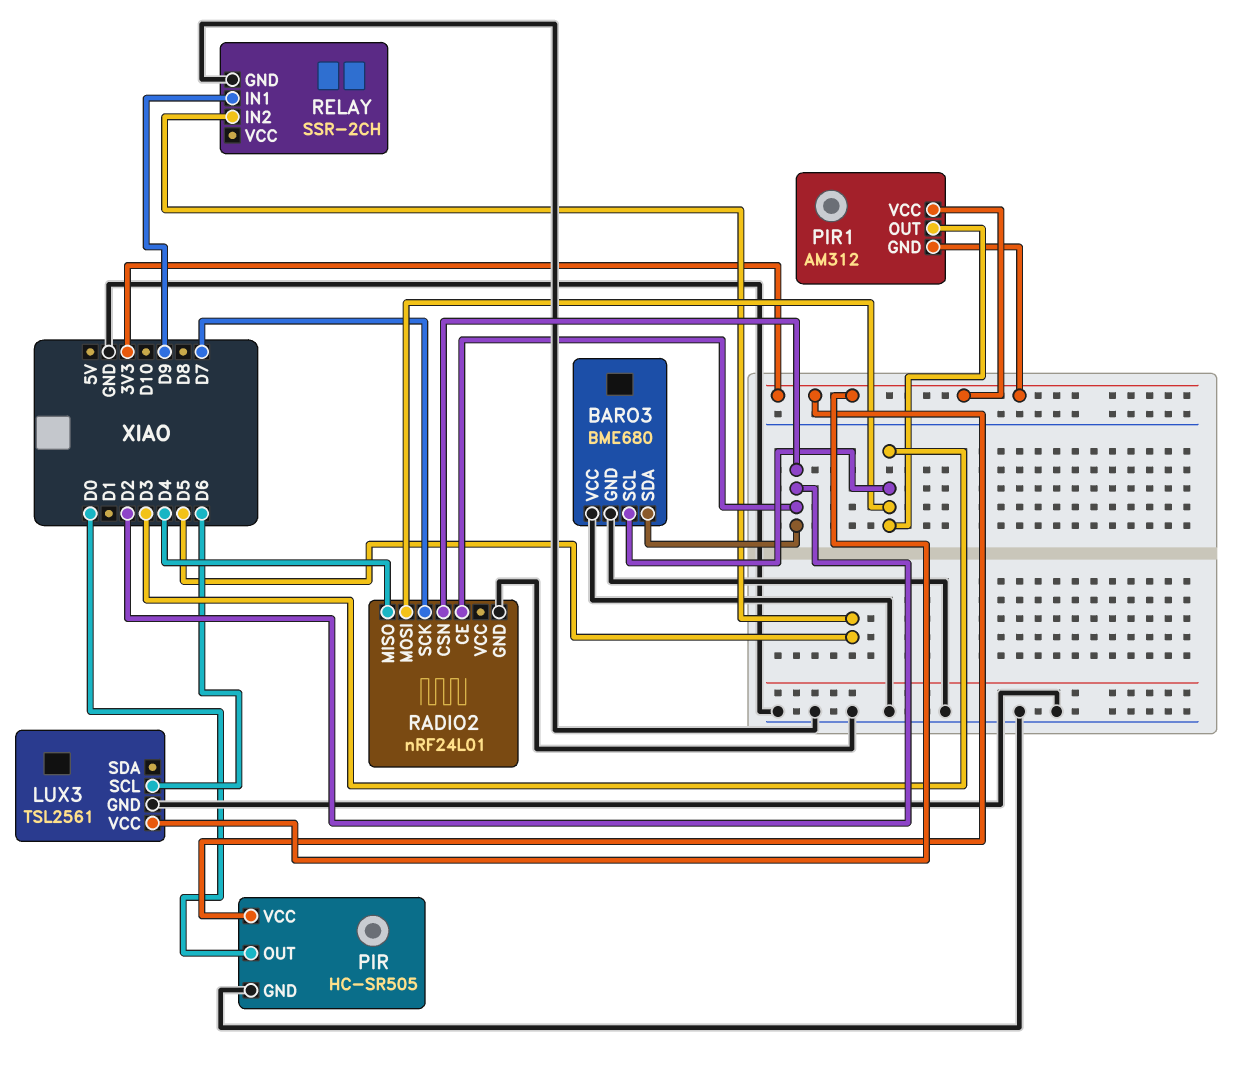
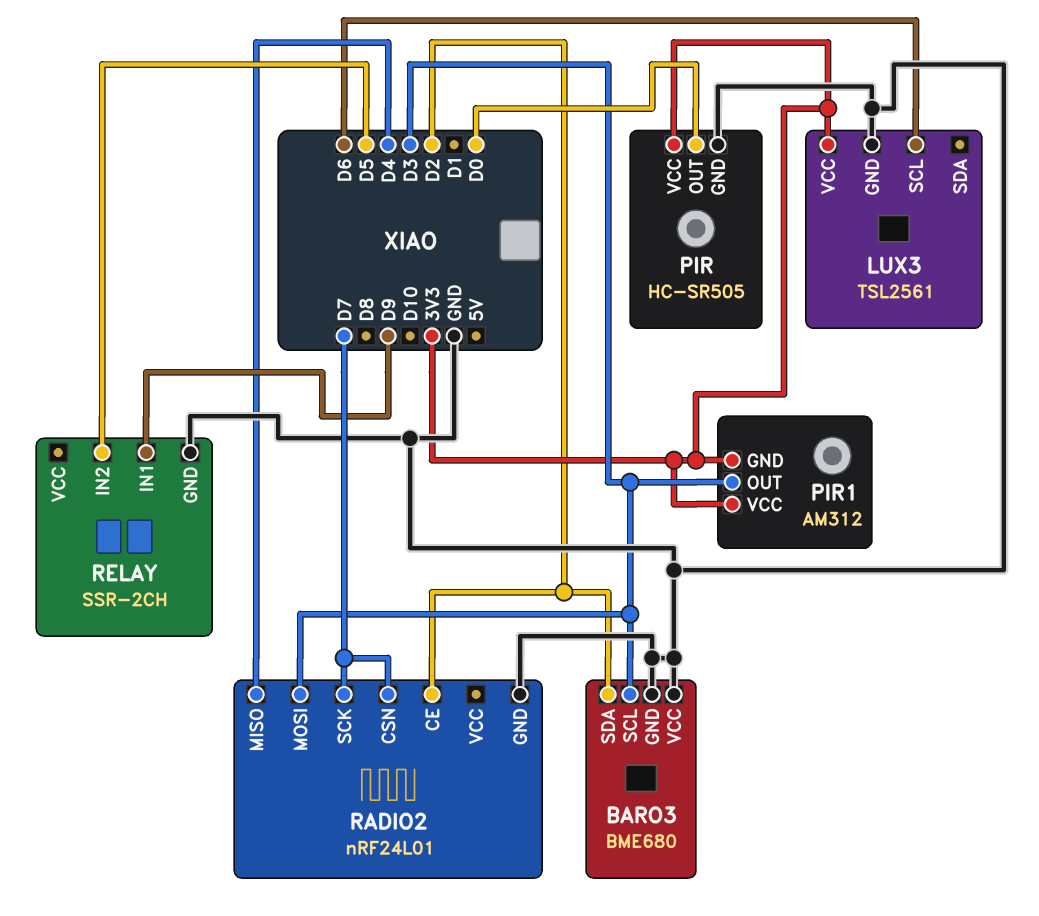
RADIO2 pin CSN: D2 -> D7

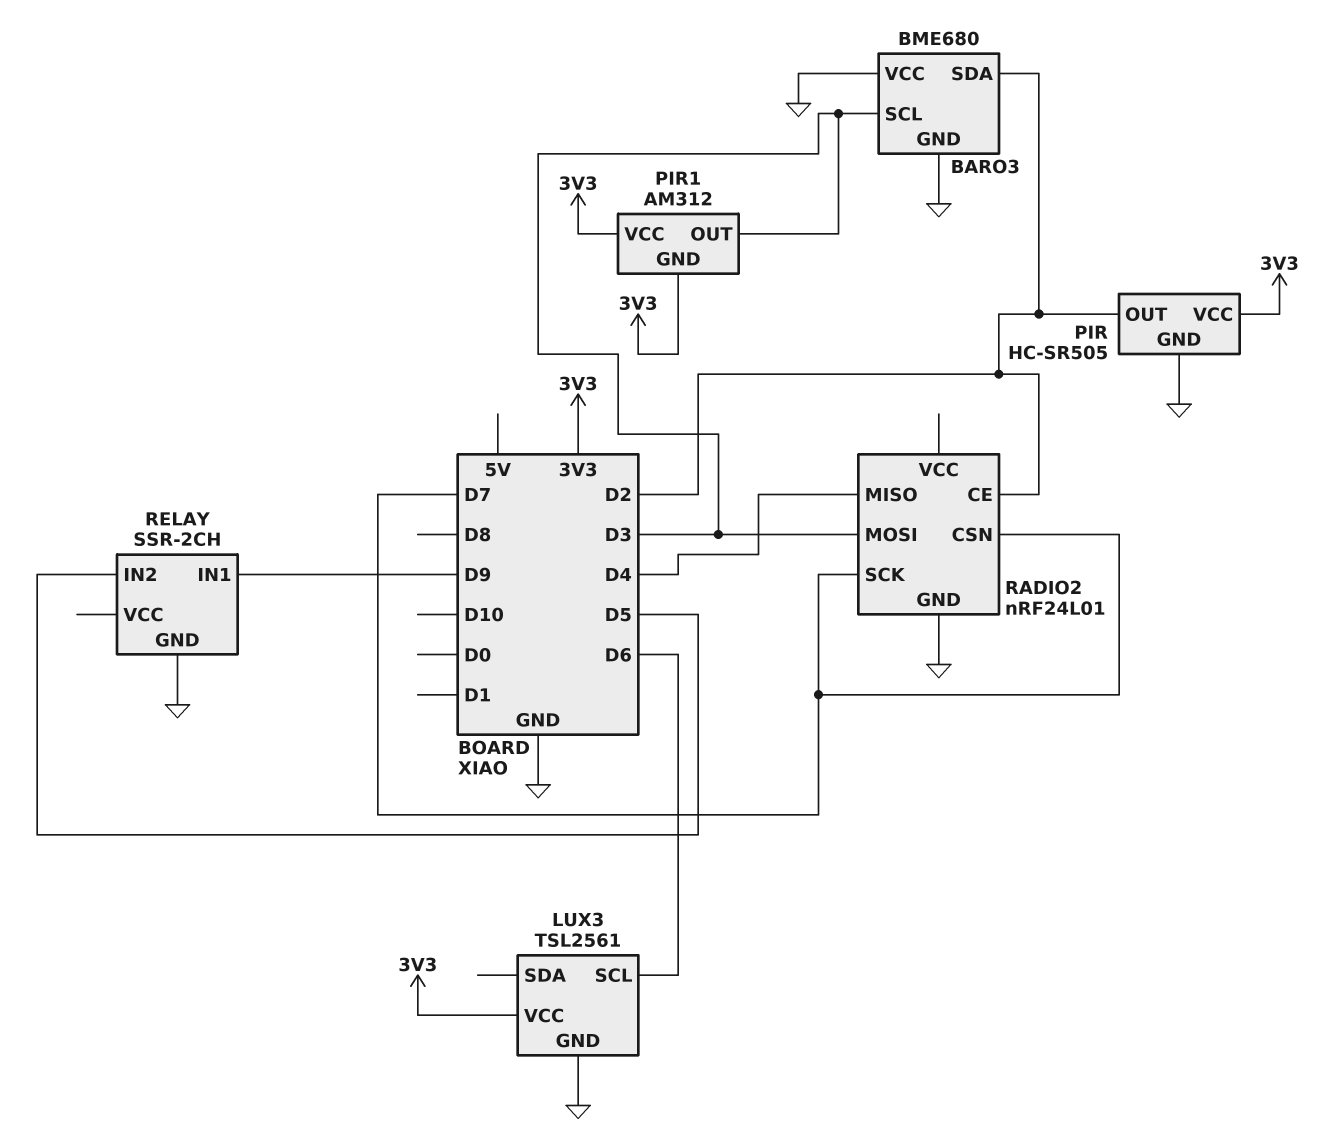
PIR pin OUT: D0 -> D2

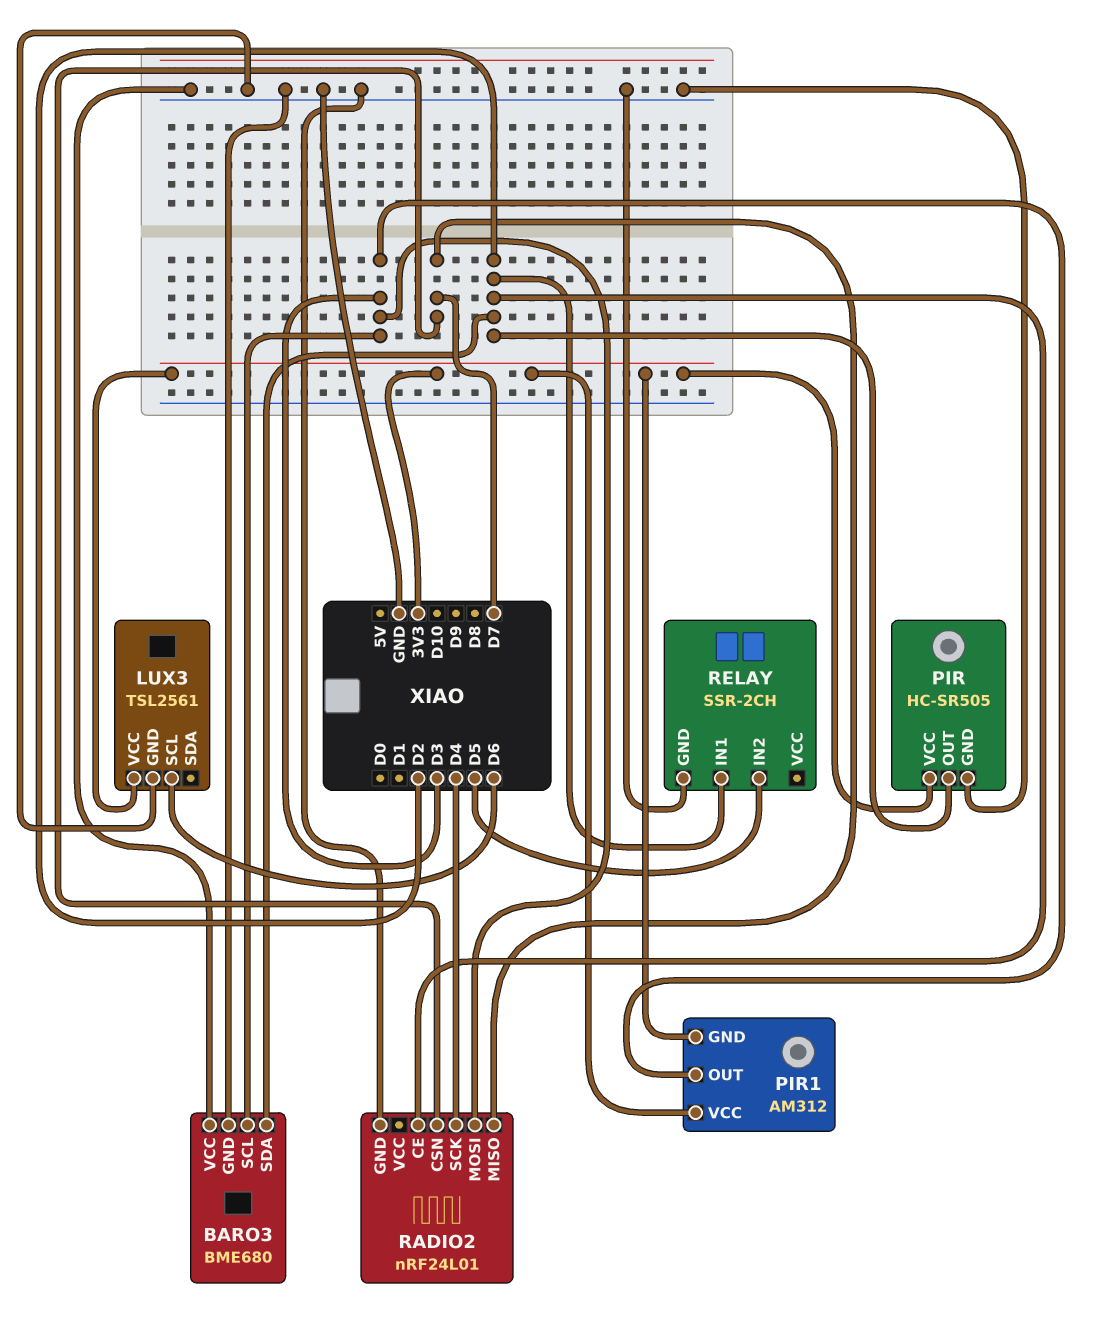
RADIO2 pin MISO: D4 -> D7
RADIO2 pin SCK: D7 -> D4
RELAY pin IN1: D9 -> D2

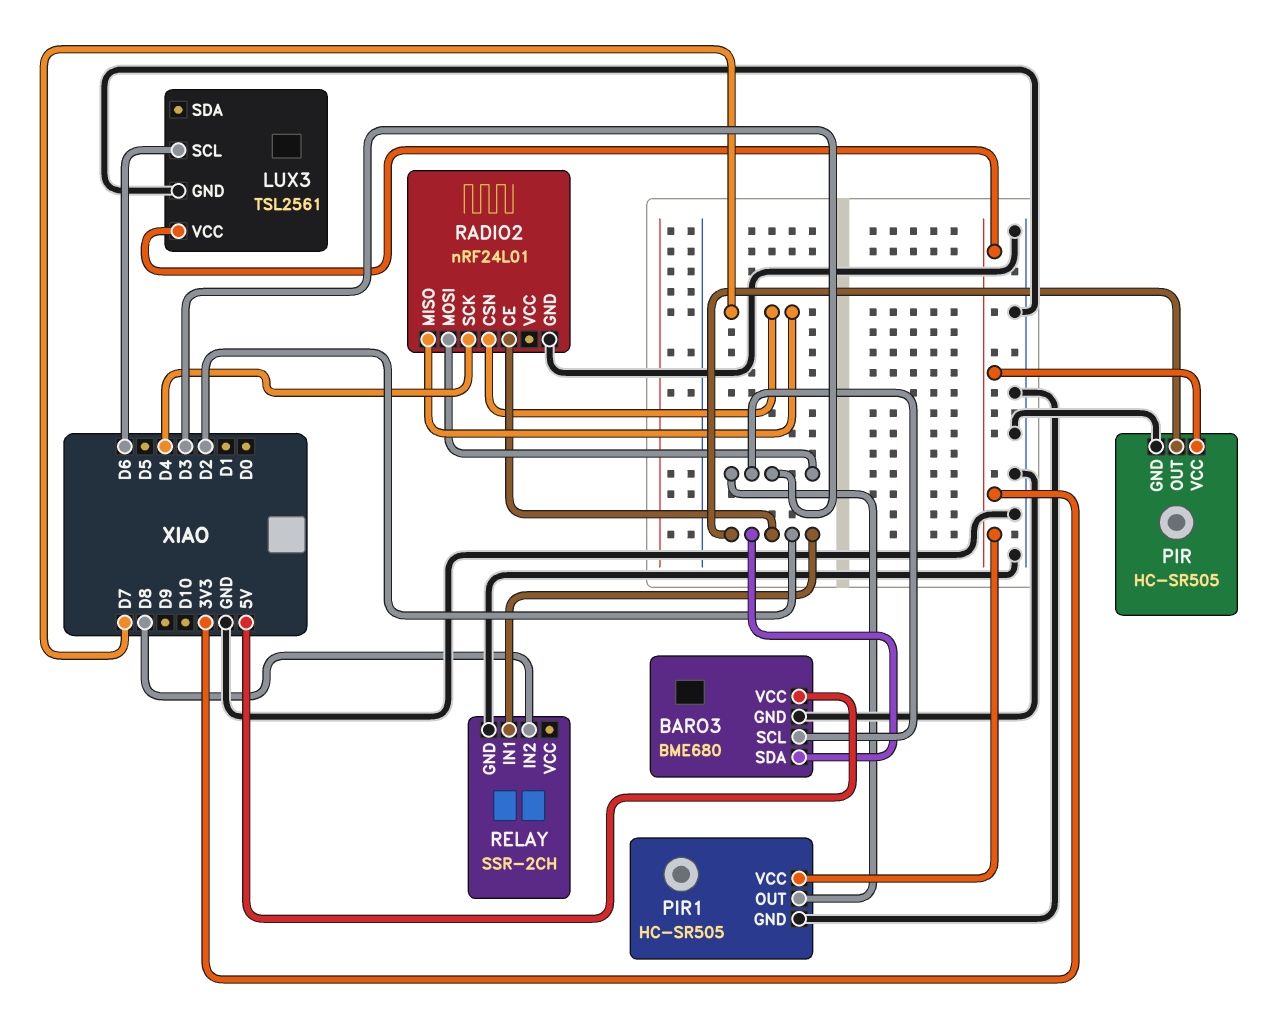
BARO3 pin VCC: GND -> 5V
PIR1: AM312 -> HC-SR505
PIR1 pin GND: 3V3 -> GND
RELAY pin IN2: D5 -> D8

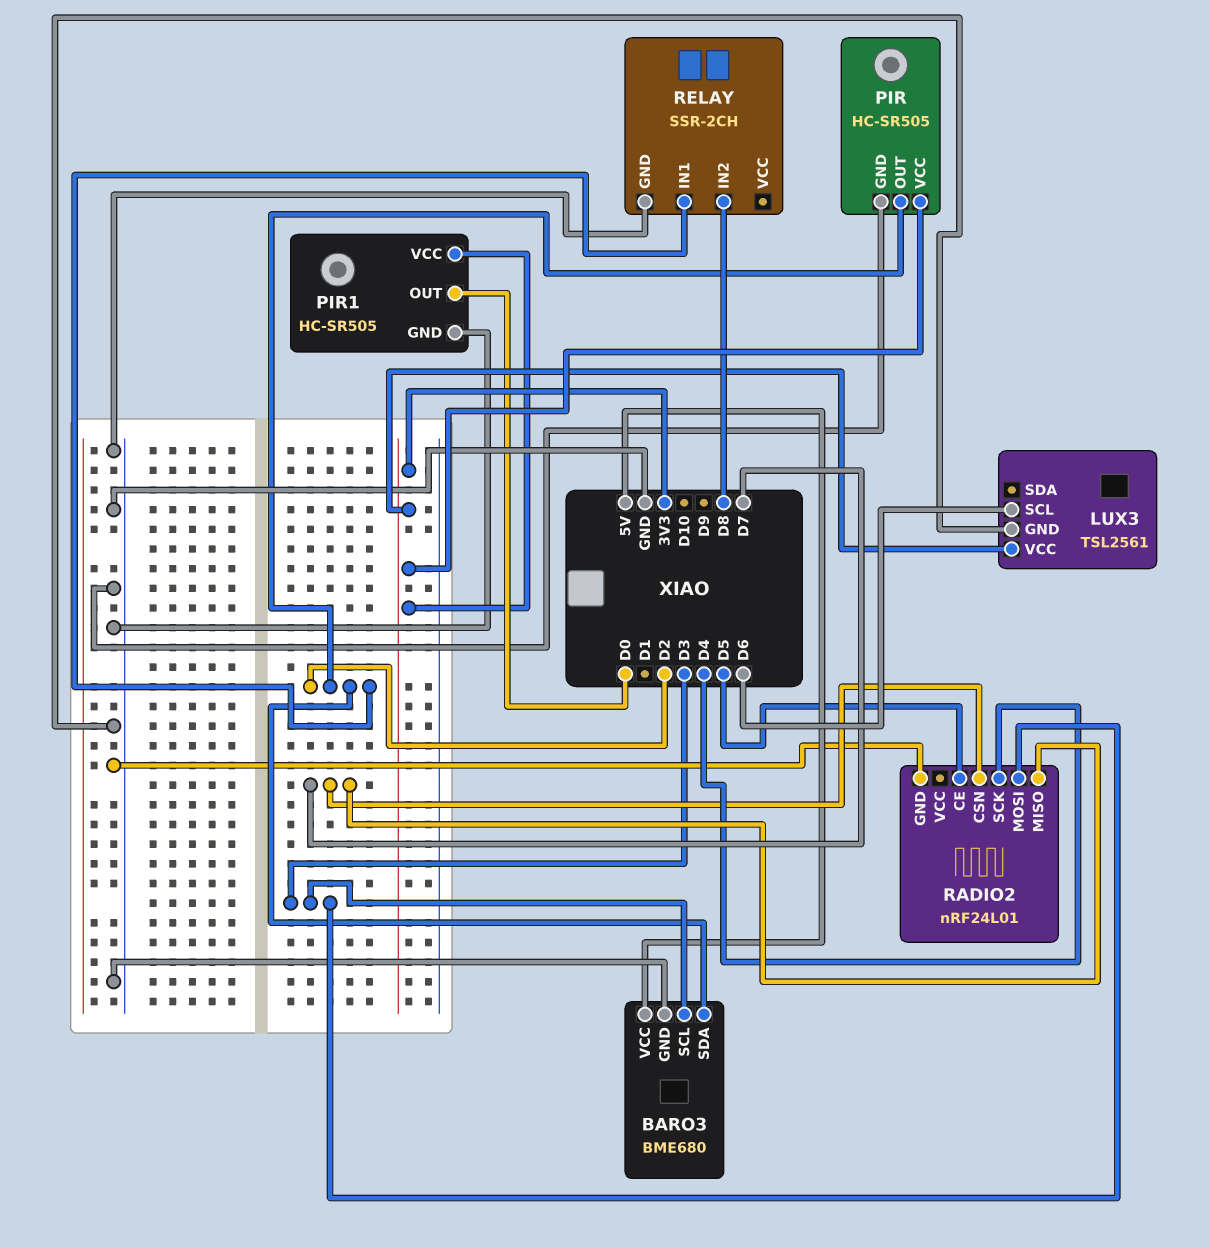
PIR1 pin OUT: D3 -> D0
RADIO2 pin CE: D2 -> D5

